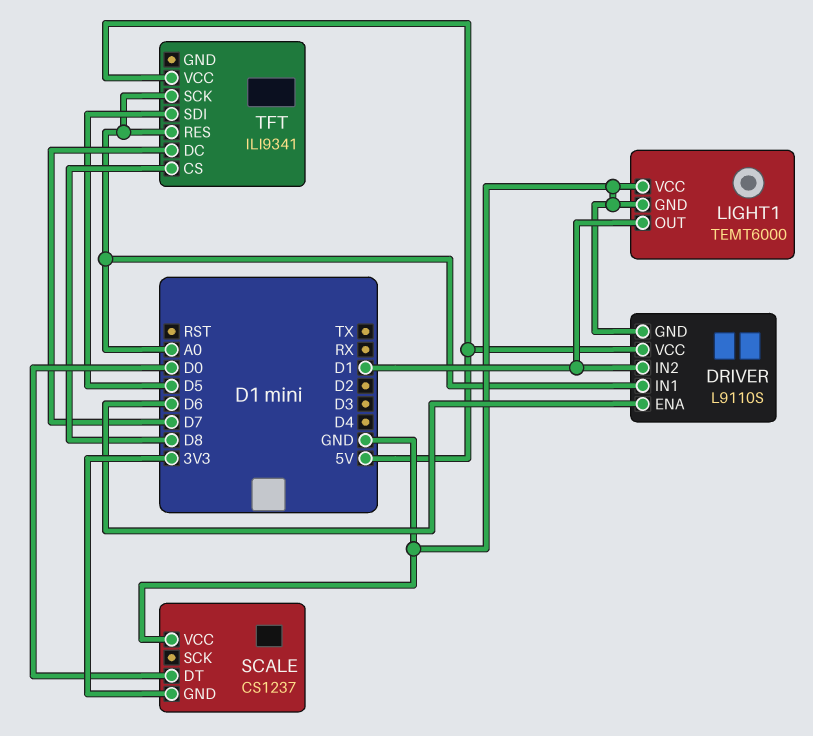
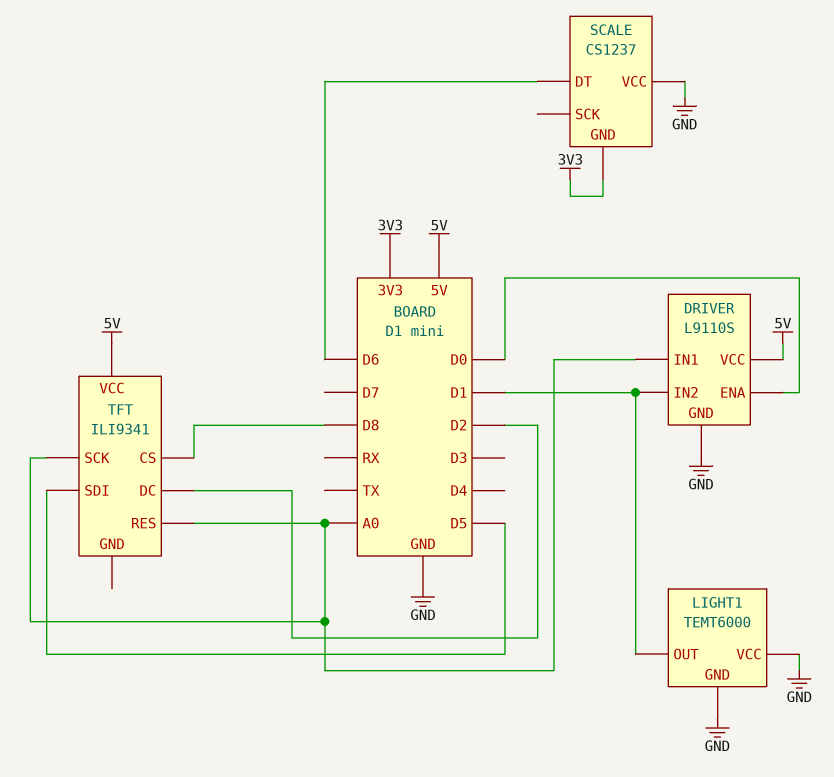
DRIVER pin ENA: D6 -> D0
SCALE pin DT: D0 -> D6
TFT pin DC: D7 -> D2

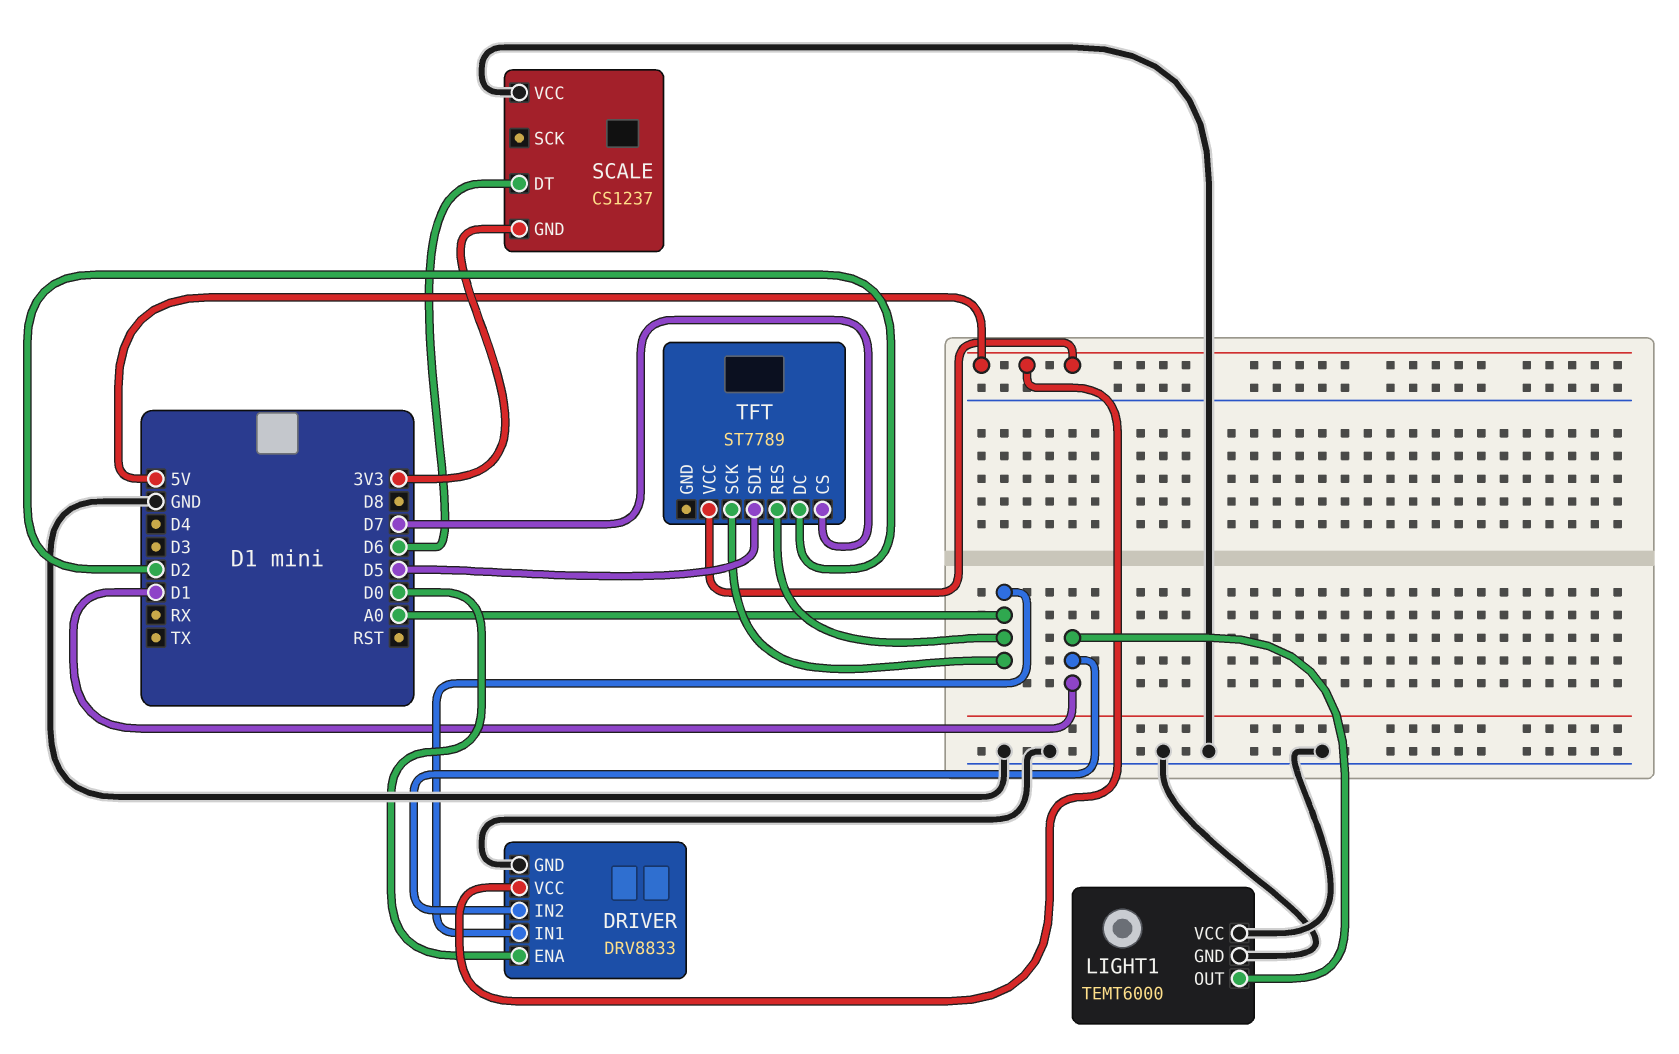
DRIVER: L9110S -> DRV8833
TFT: ILI9341 -> ST7789
TFT pin CS: D8 -> D7

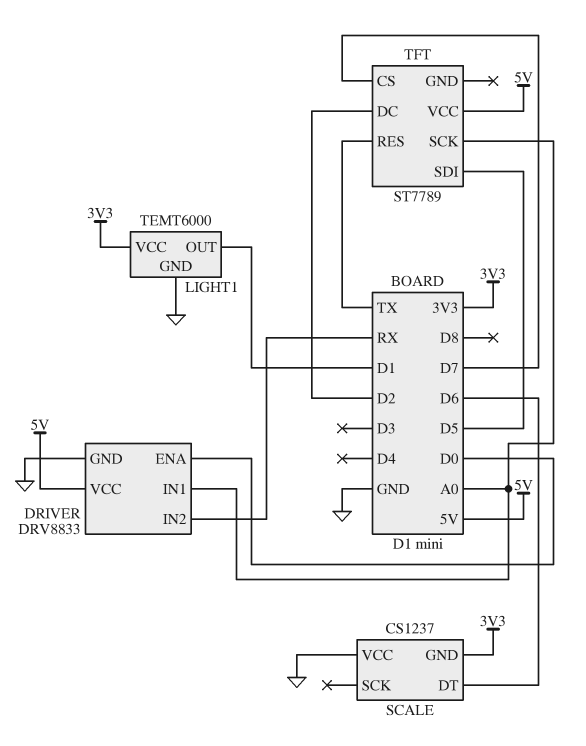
DRIVER pin IN2: D1 -> RX
LIGHT1 pin VCC: GND -> 3V3
TFT pin RES: A0 -> TX

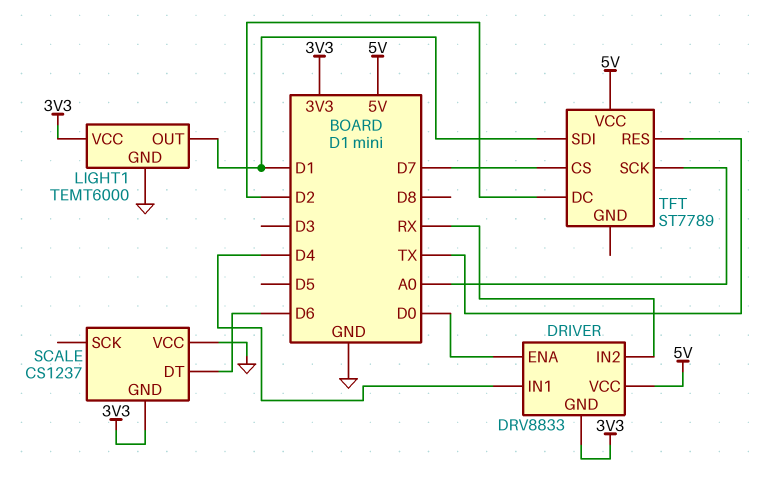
DRIVER pin GND: GND -> 3V3
DRIVER pin IN1: A0 -> D4
TFT pin SDI: D5 -> D1

